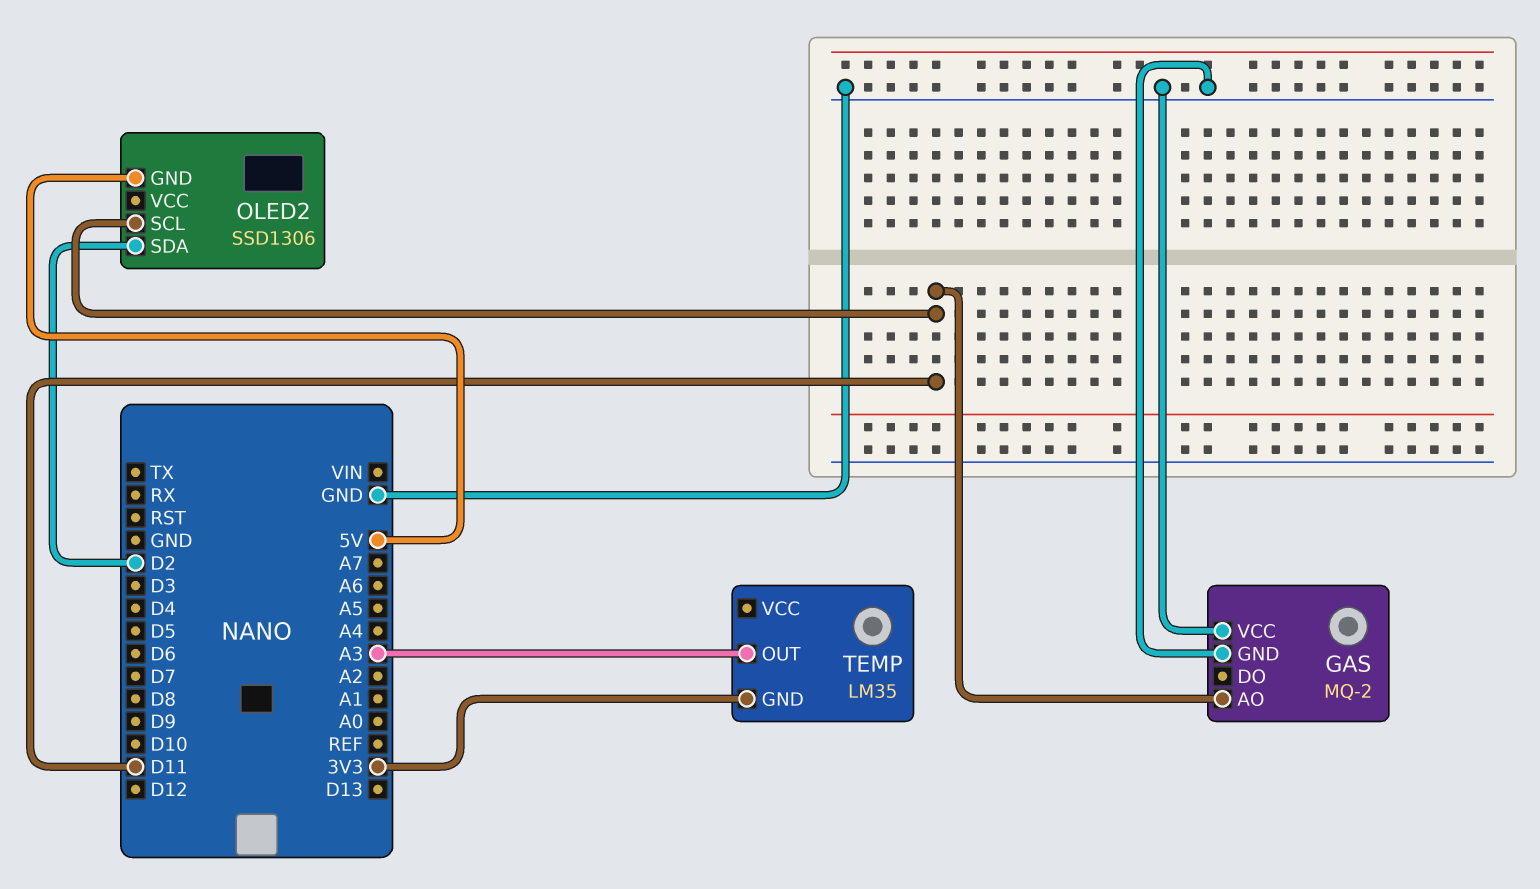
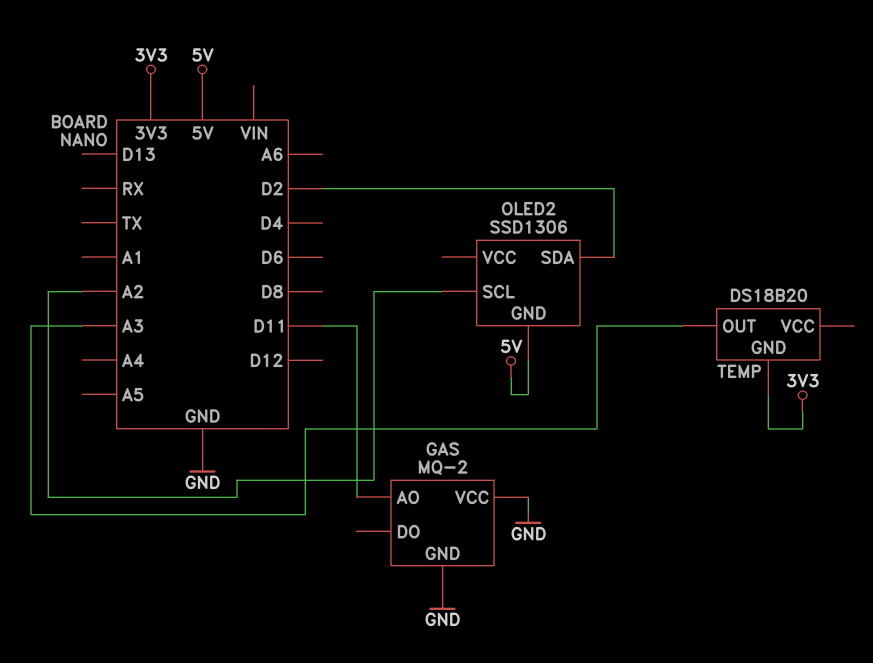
OLED2 pin SCL: D11 -> A2
TEMP: LM35 -> DS18B20

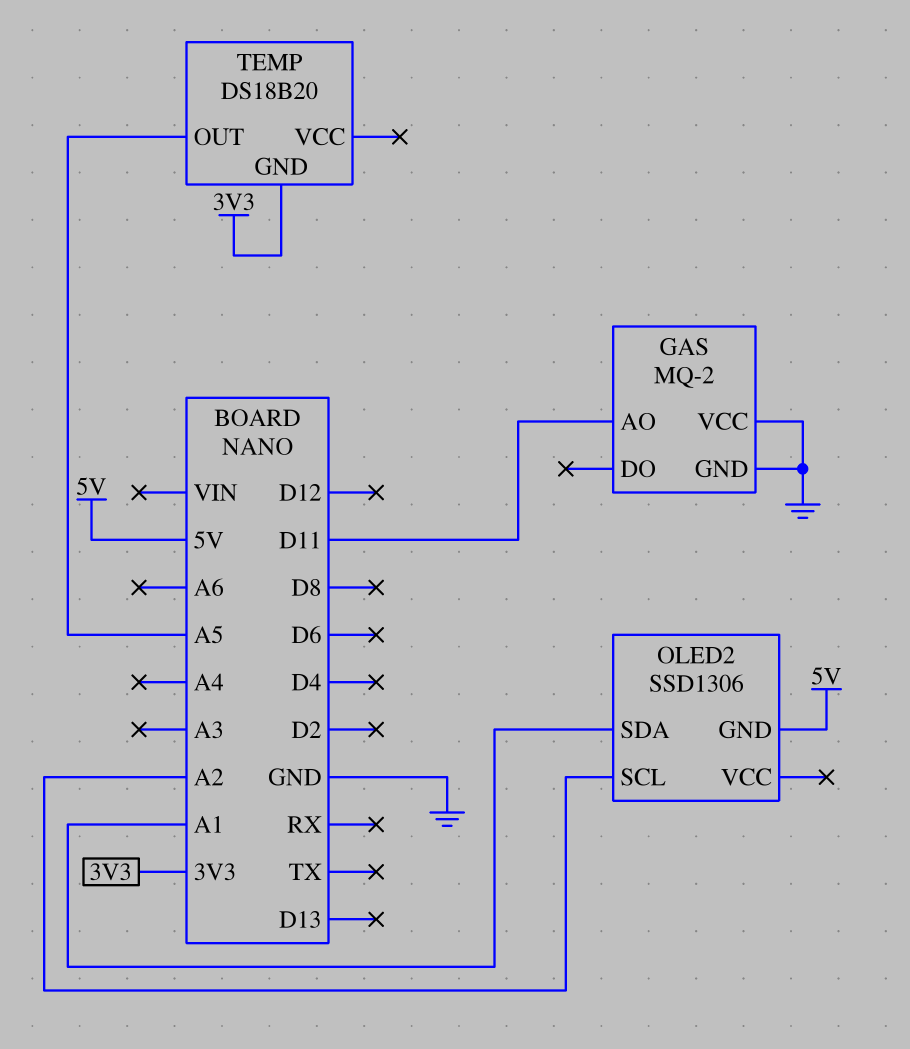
OLED2 pin SDA: D2 -> A1
TEMP pin OUT: A3 -> A5

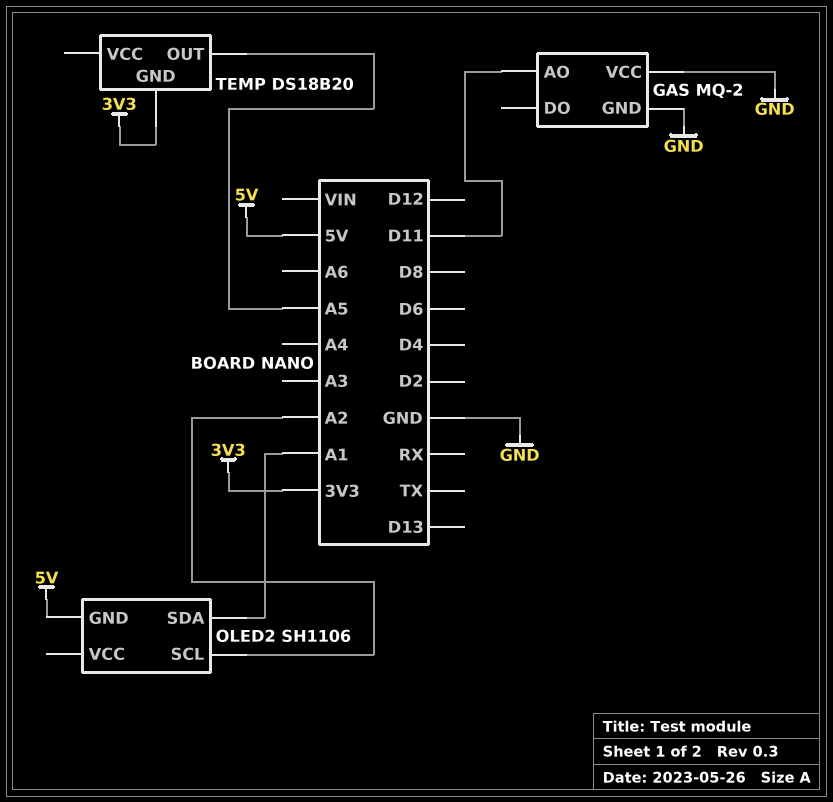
OLED2: SSD1306 -> SH1106

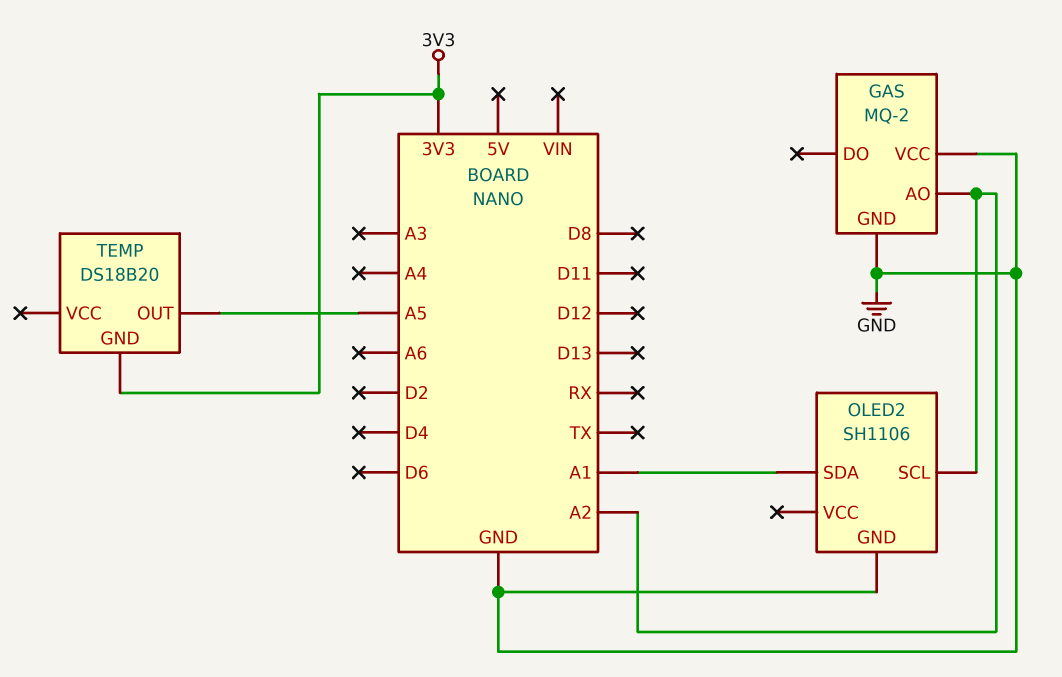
GAS pin AO: D11 -> A2
OLED2 pin GND: 5V -> GND

